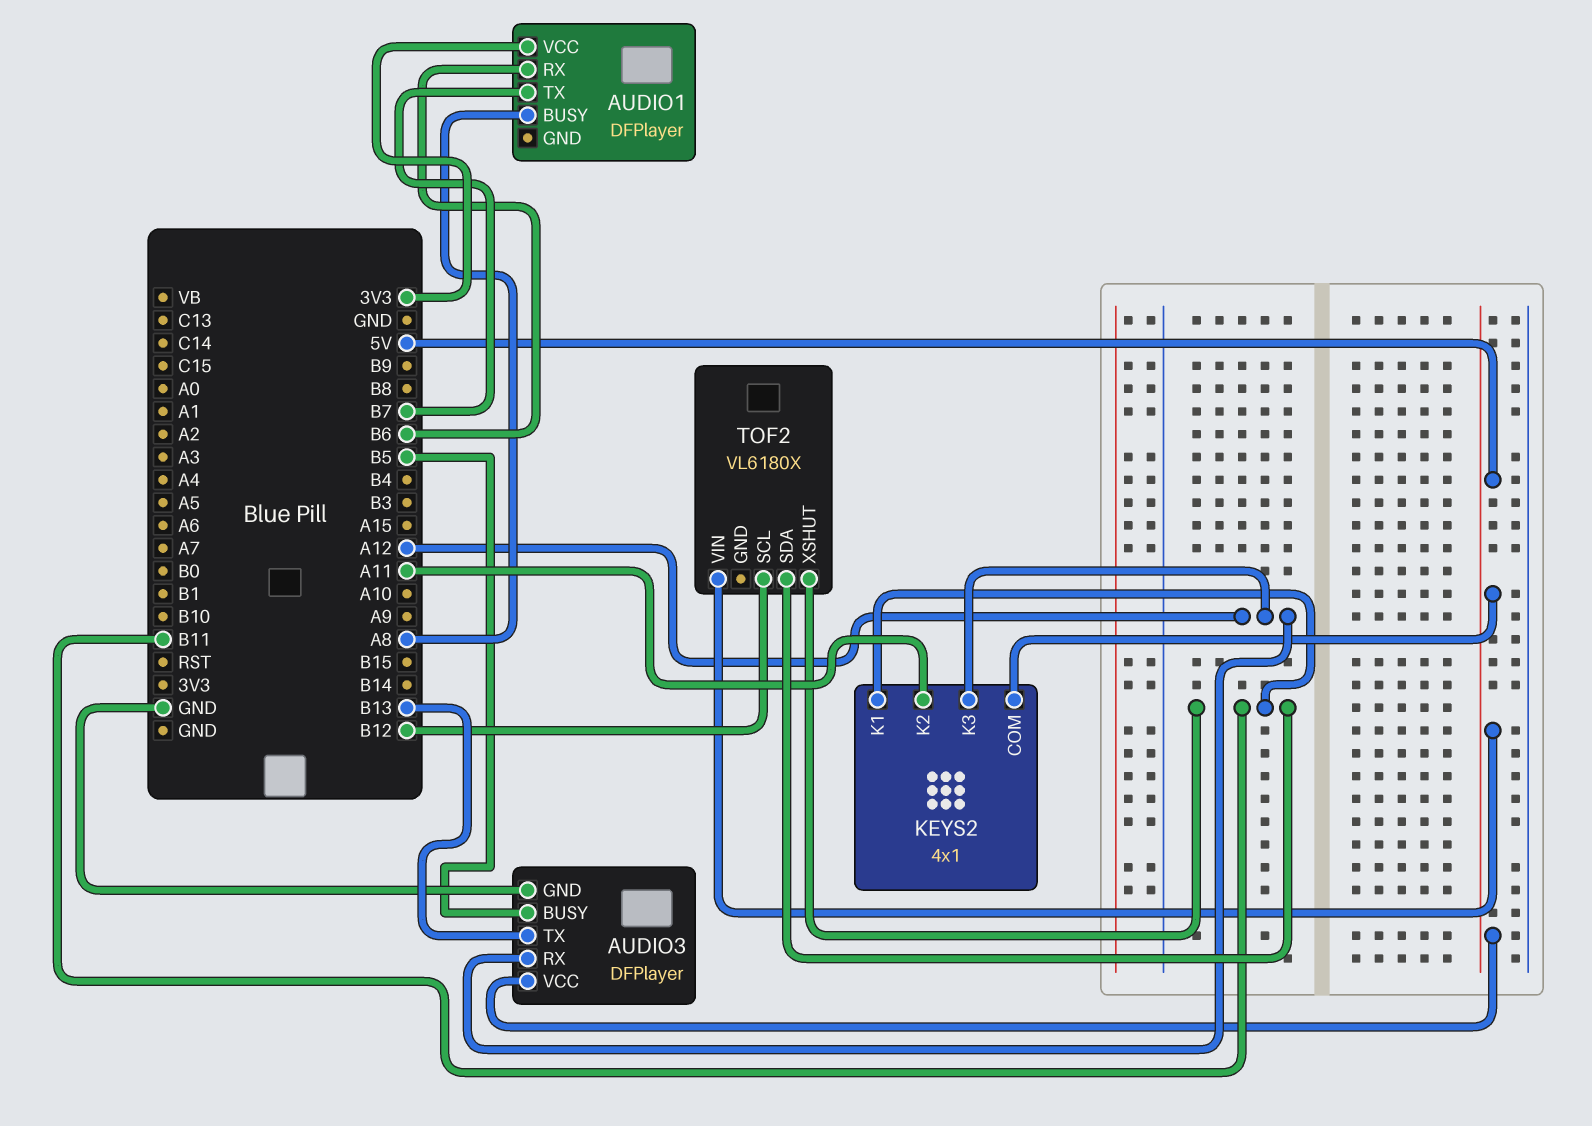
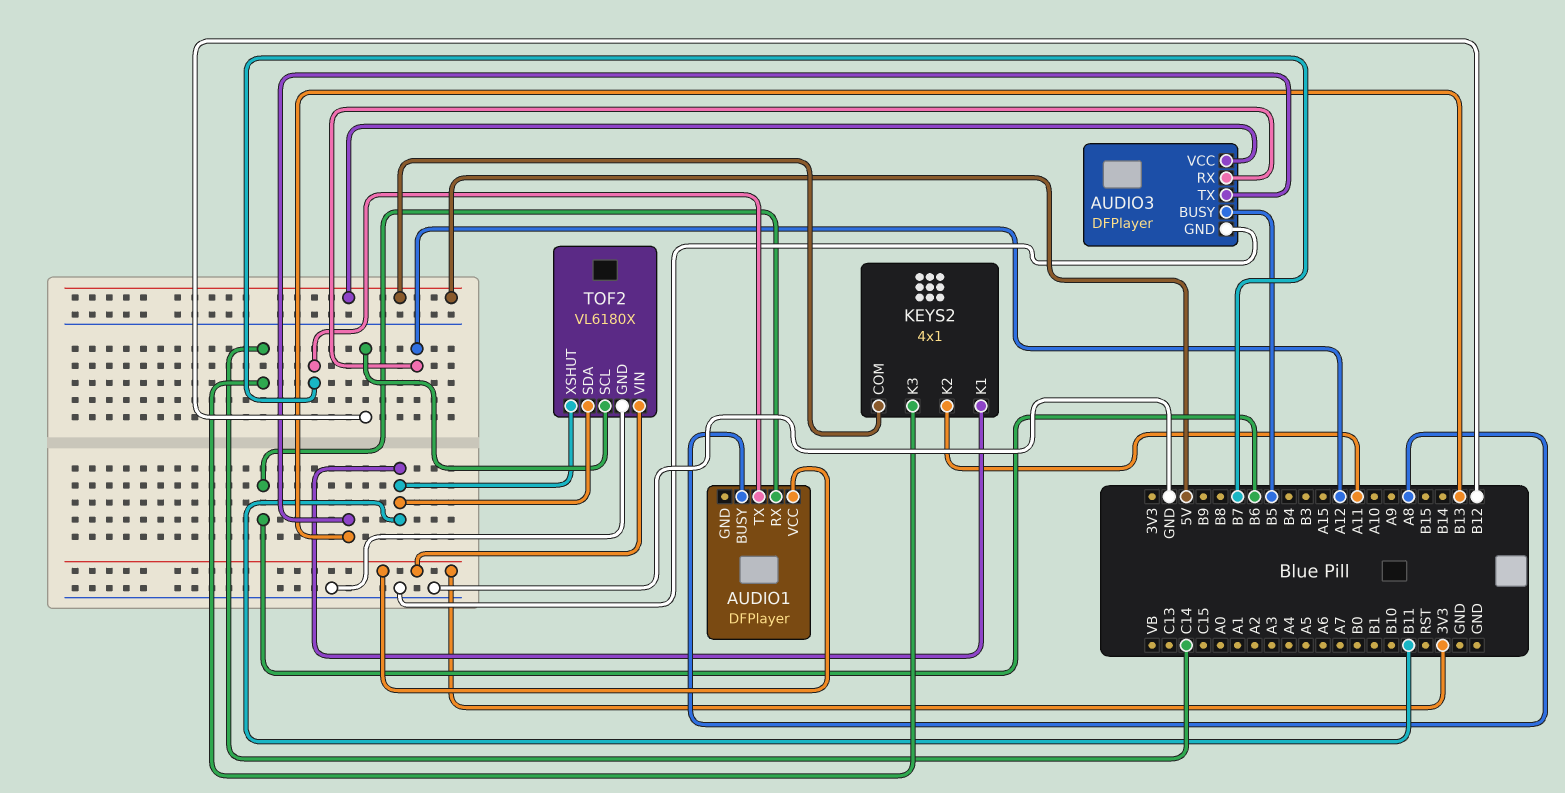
KEYS2 pin K3: A12 -> C14
TOF2 pin GND: none -> GND
TOF2 pin VIN: 5V -> 3V3

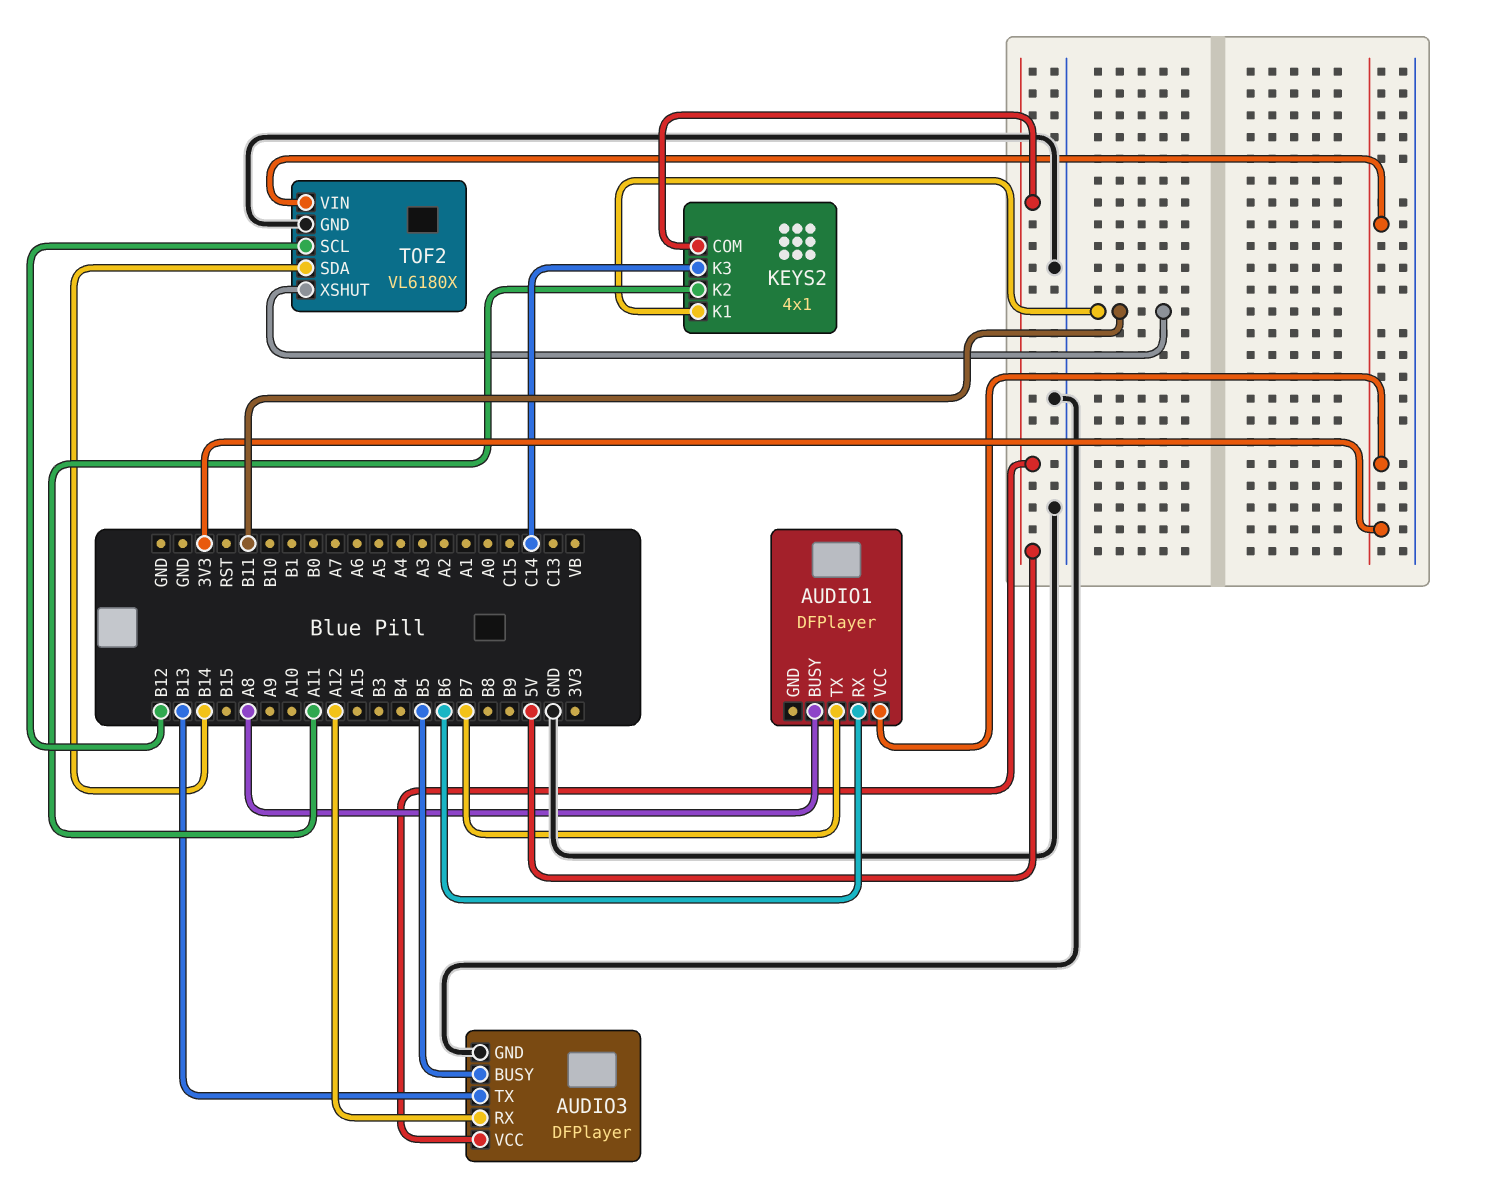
TOF2 pin SDA: B11 -> B14

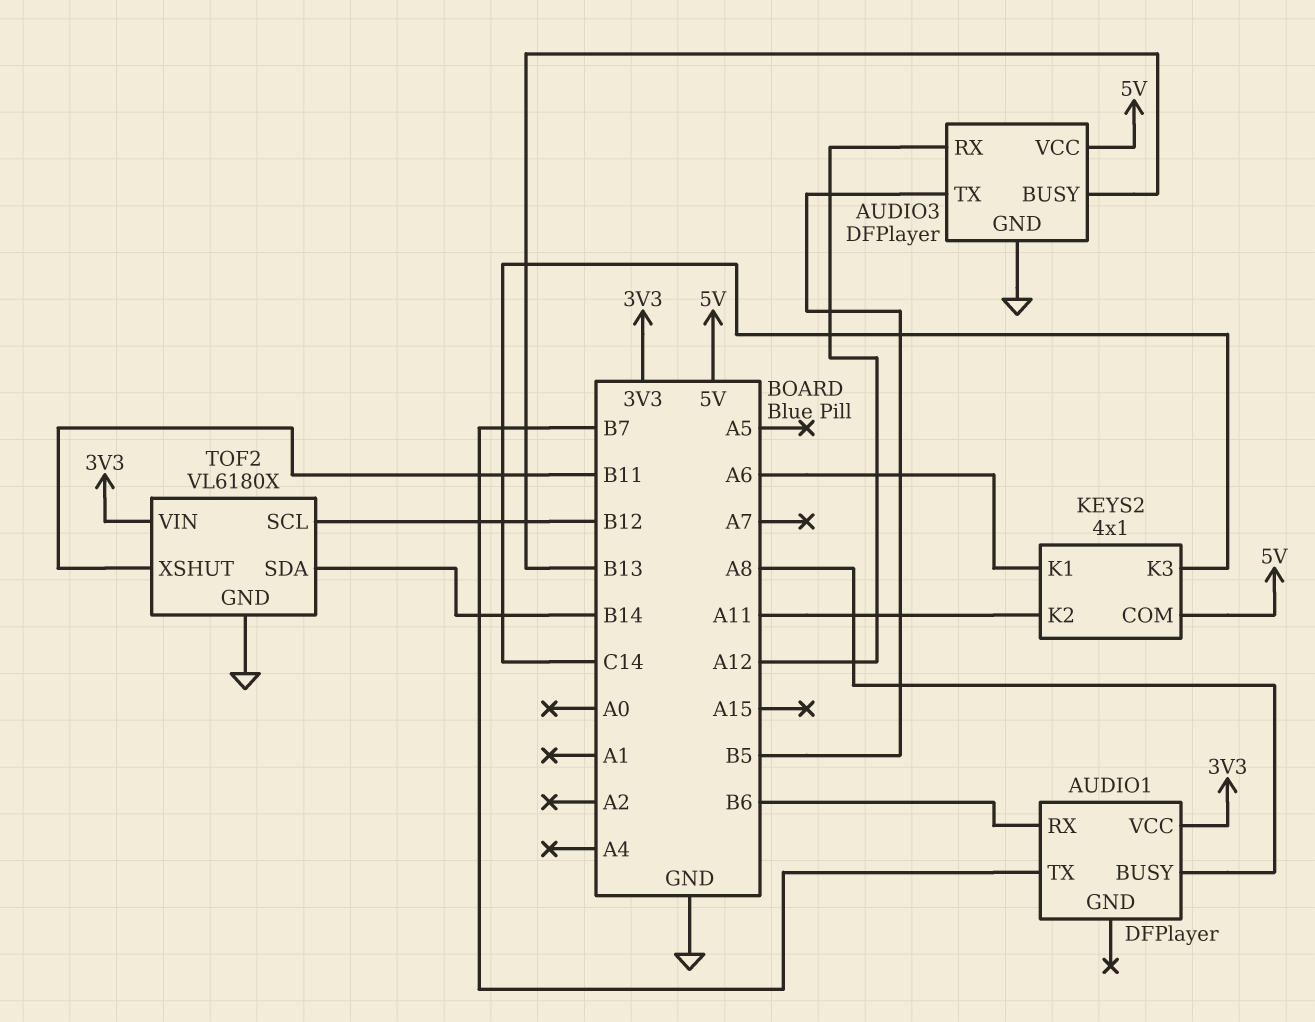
AUDIO3 pin BUSY: B5 -> B13
AUDIO3 pin TX: B13 -> B5
KEYS2 pin K1: B11 -> A6

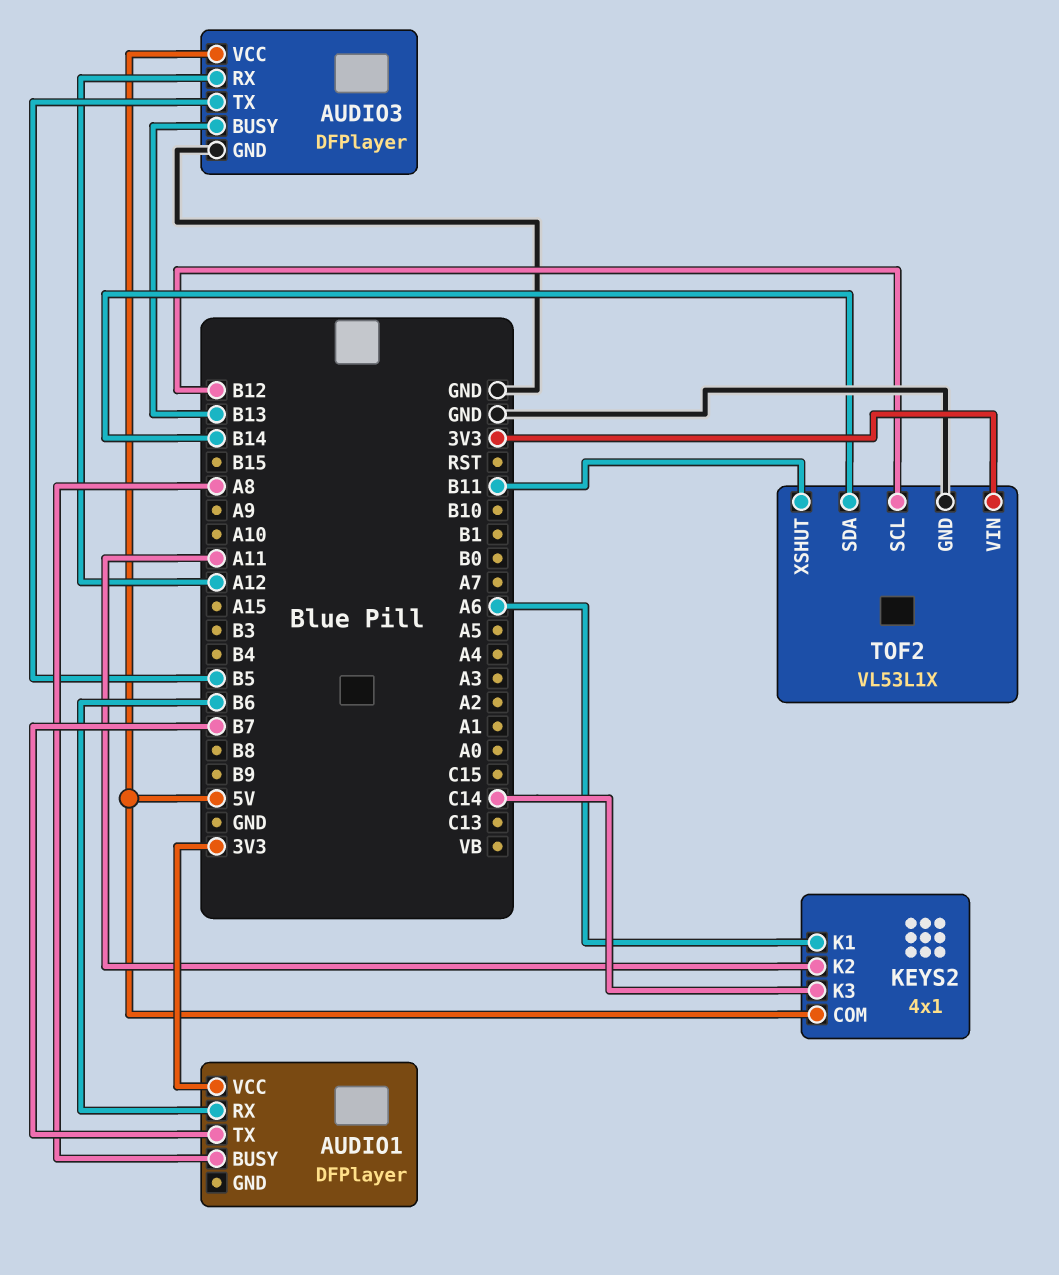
TOF2: VL6180X -> VL53L1X

